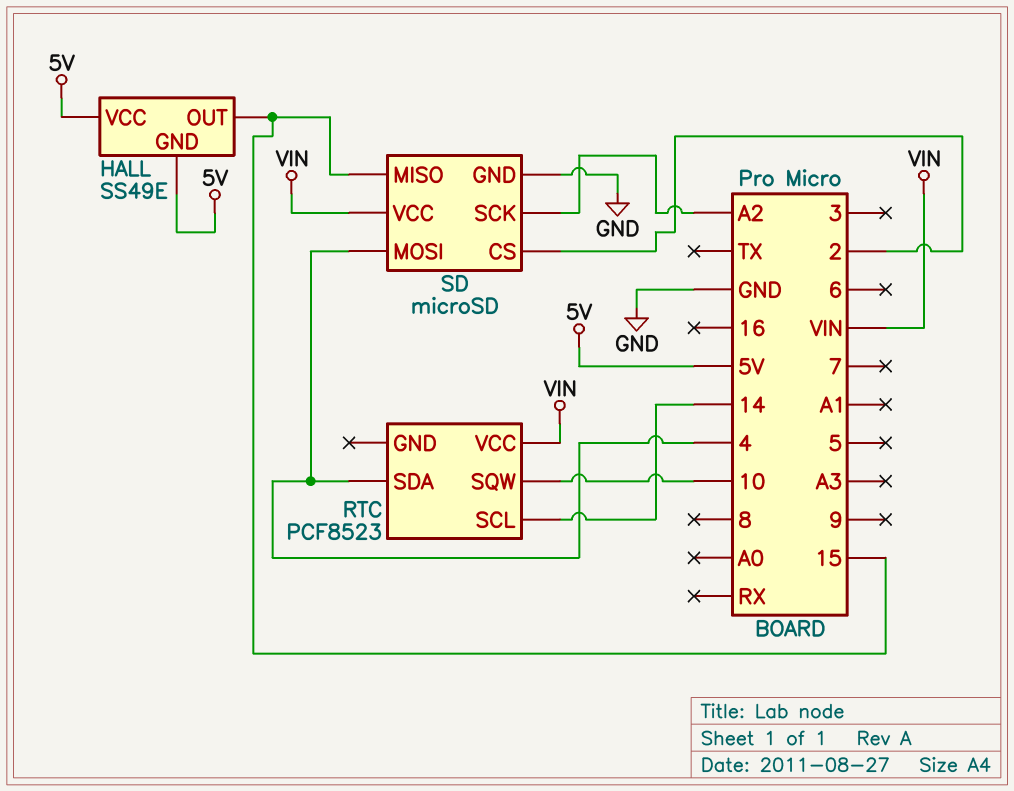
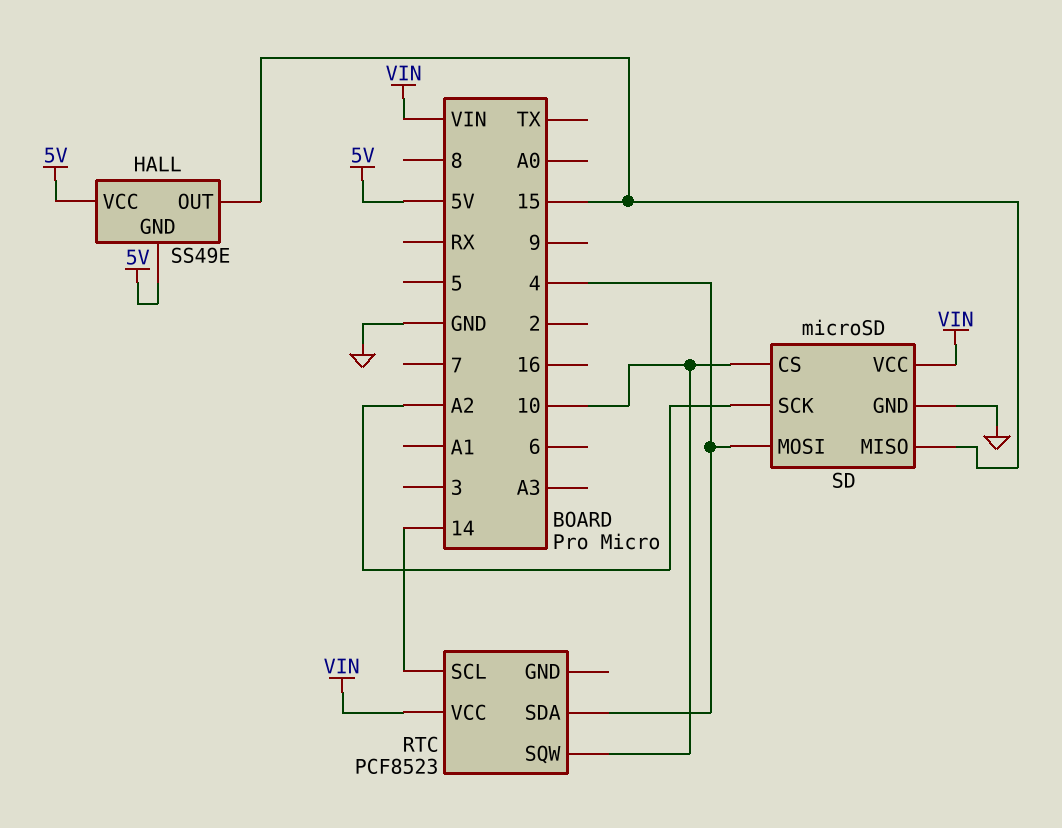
SD pin CS: 2 -> 10

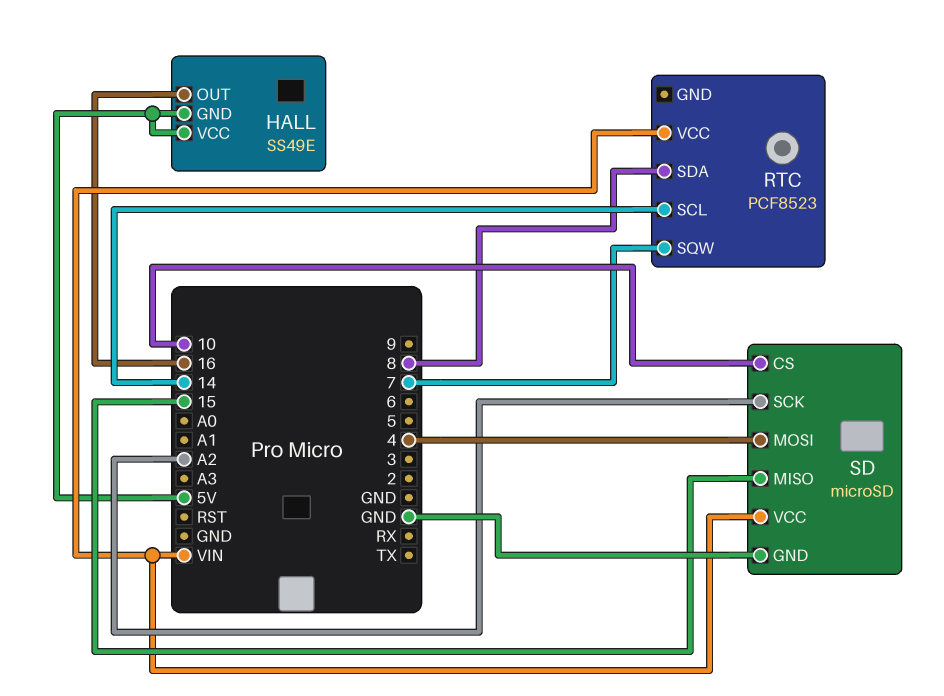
HALL pin OUT: 15 -> 16
RTC pin SDA: 4 -> 8
RTC pin SQW: 10 -> 7

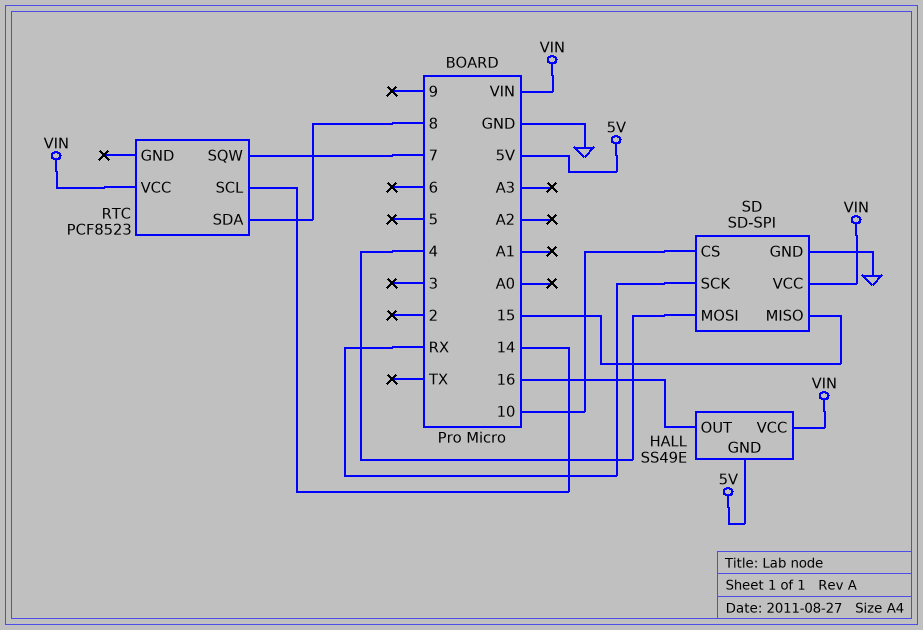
HALL pin VCC: 5V -> VIN
SD: microSD -> SD-SPI
SD pin SCK: A2 -> RX

